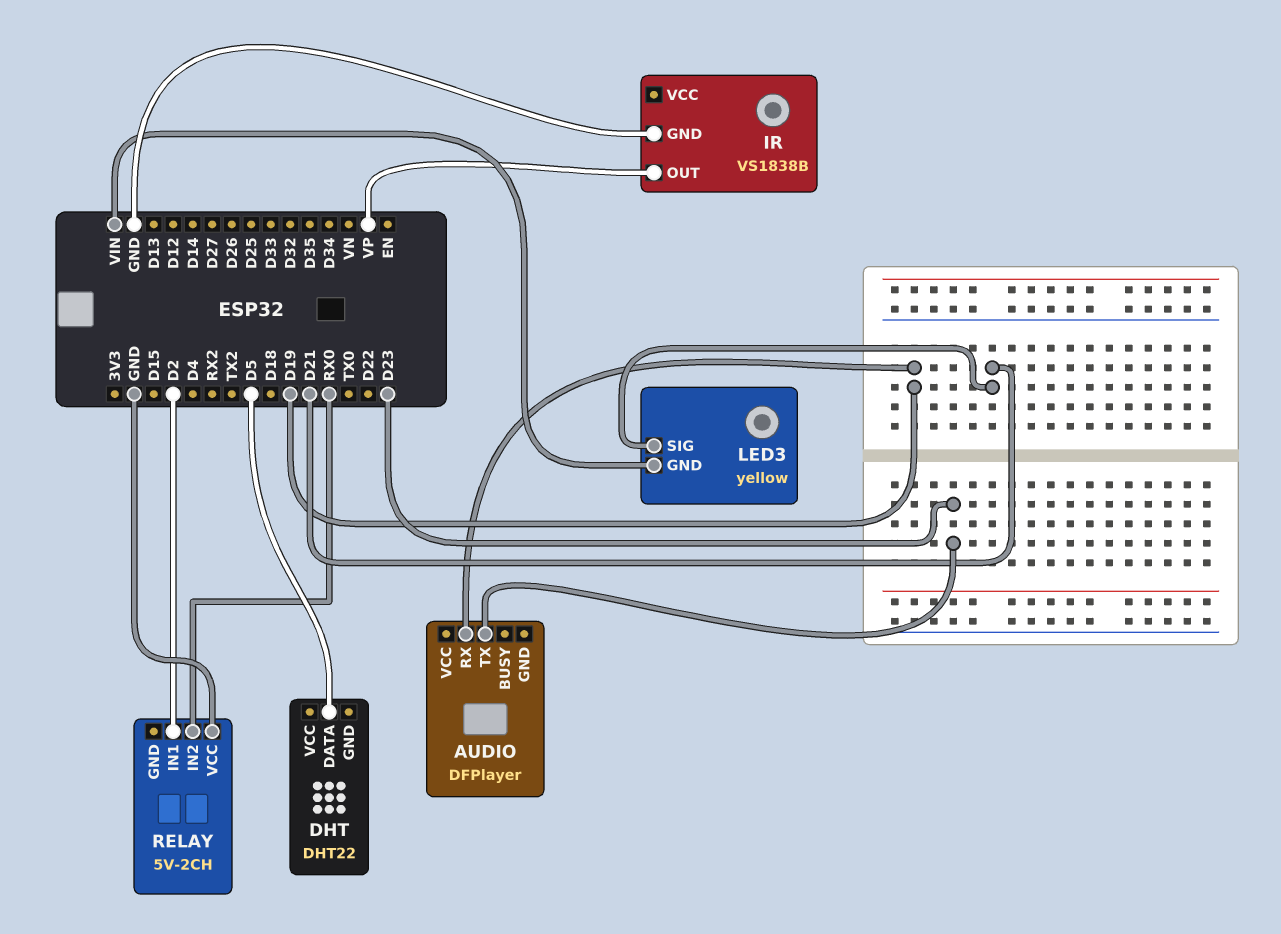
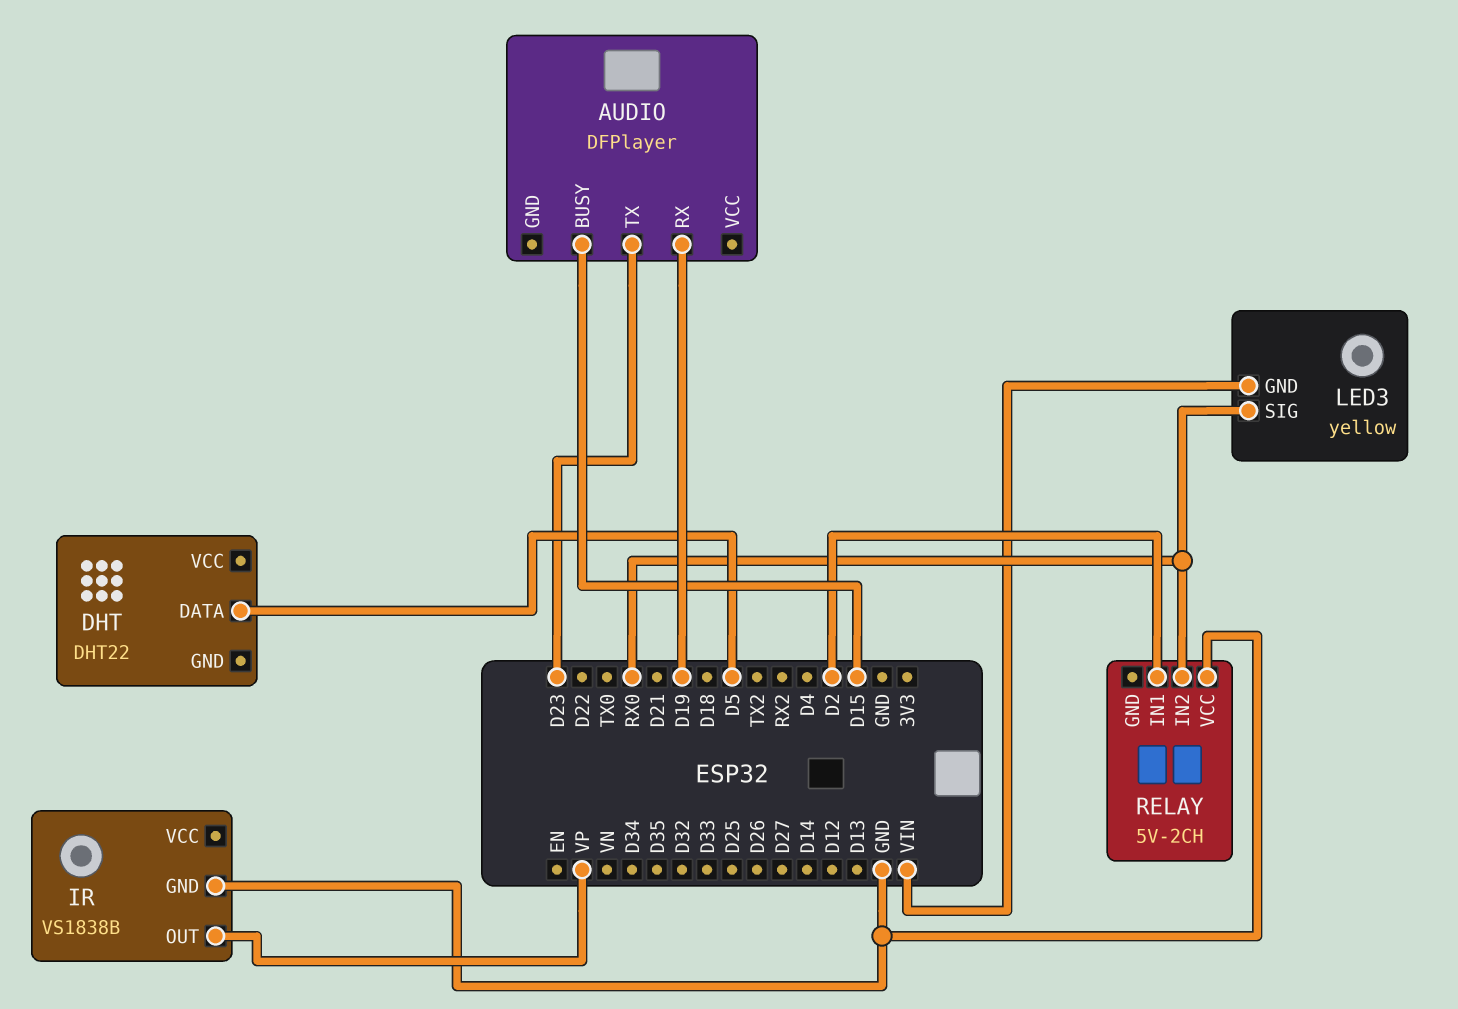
AUDIO pin BUSY: none -> D15
LED3 pin SIG: D21 -> RX0

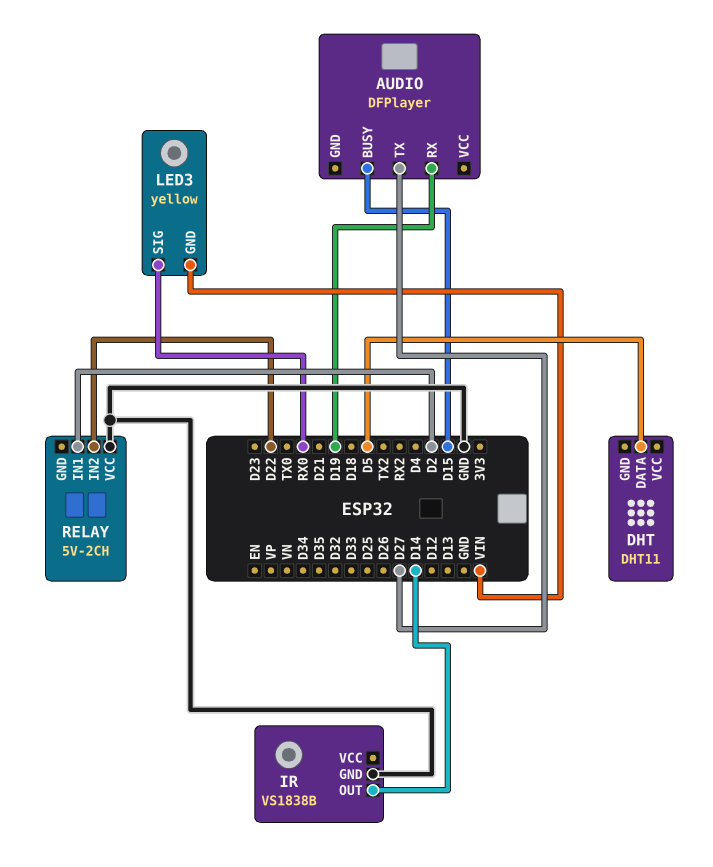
AUDIO pin TX: D23 -> D27
DHT: DHT22 -> DHT11
IR pin OUT: VP -> D14
RELAY pin IN2: RX0 -> D22

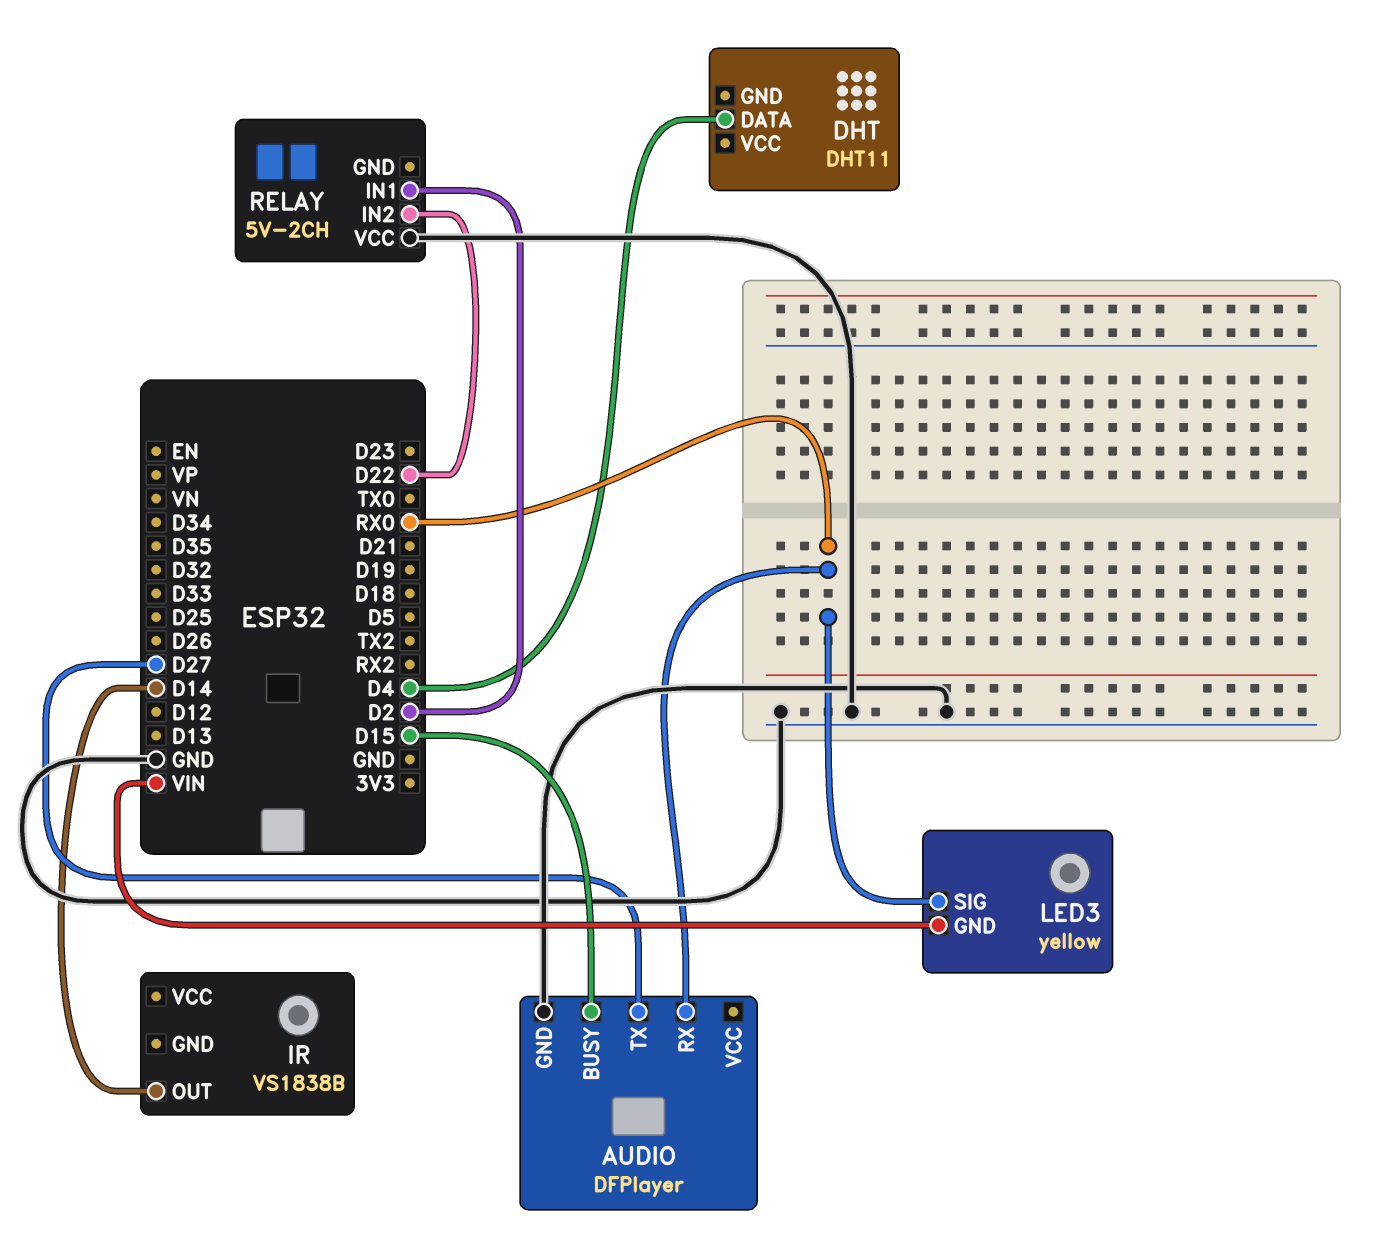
AUDIO pin GND: none -> GND
AUDIO pin RX: D19 -> RX0
DHT pin DATA: D5 -> D4
IR pin GND: GND -> none

